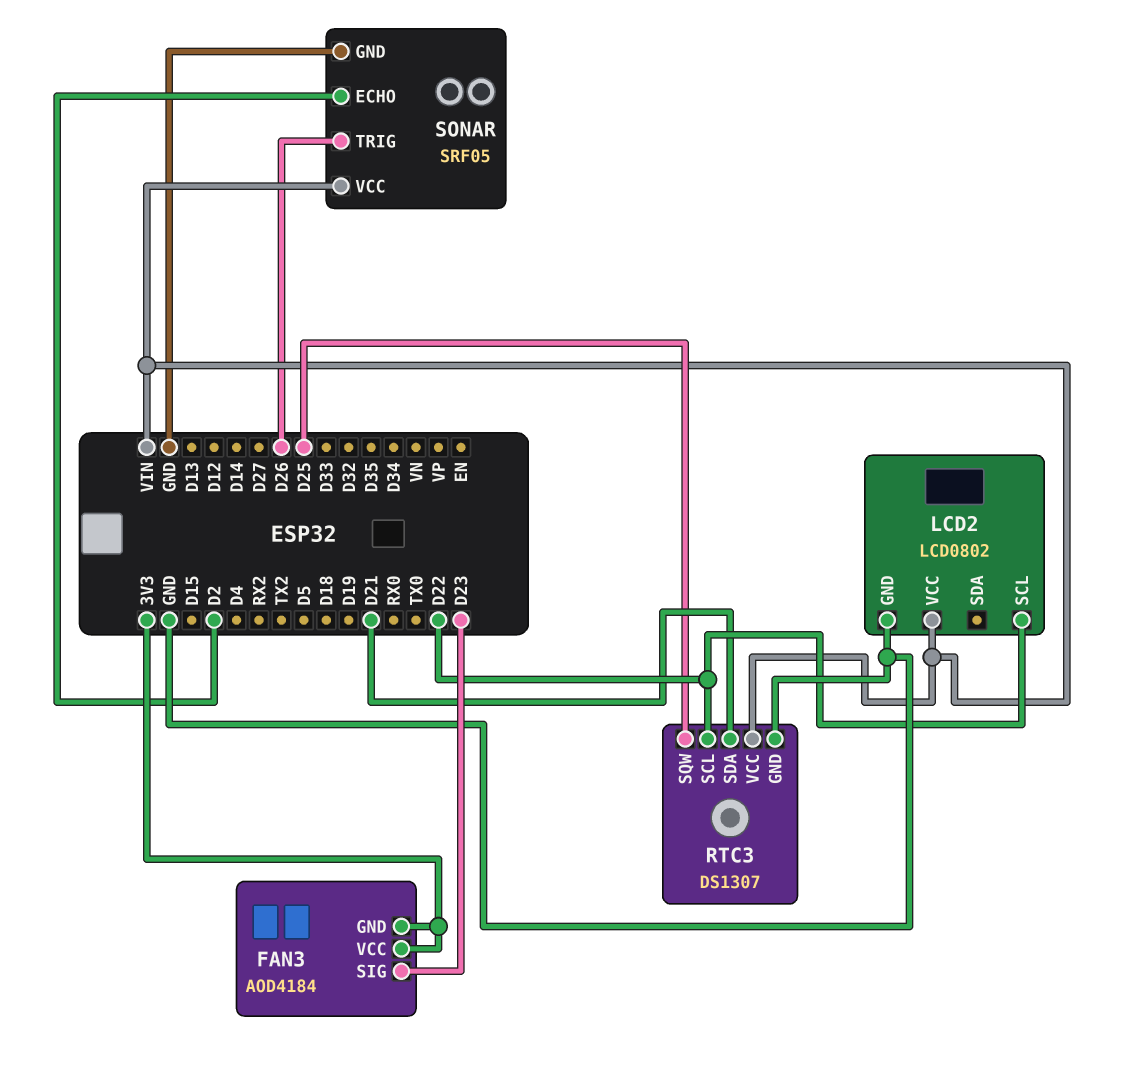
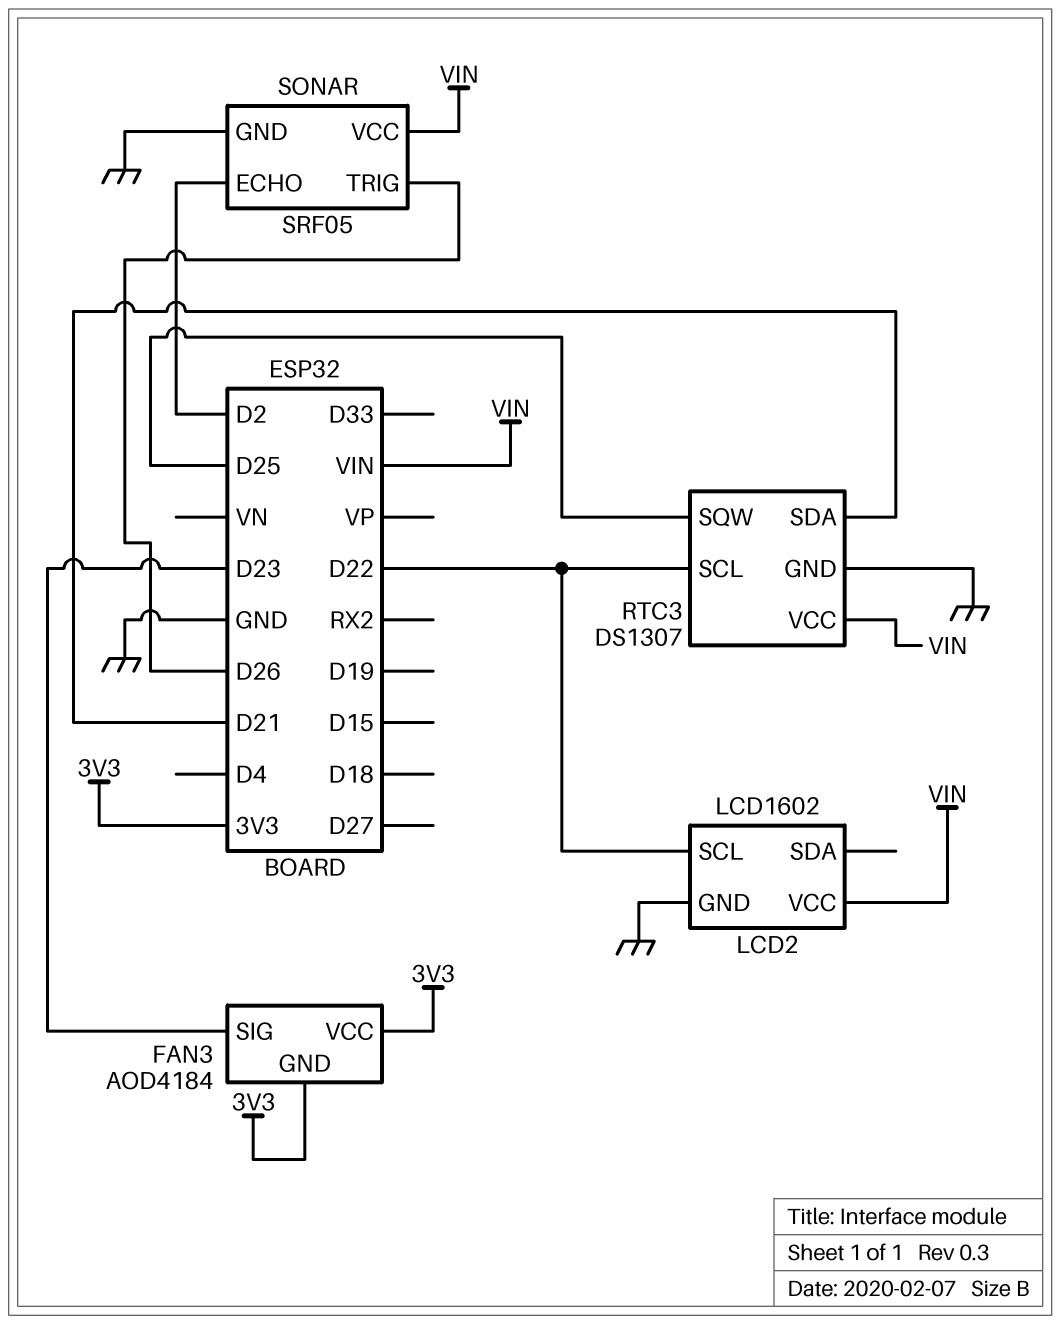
LCD2: LCD0802 -> LCD1602

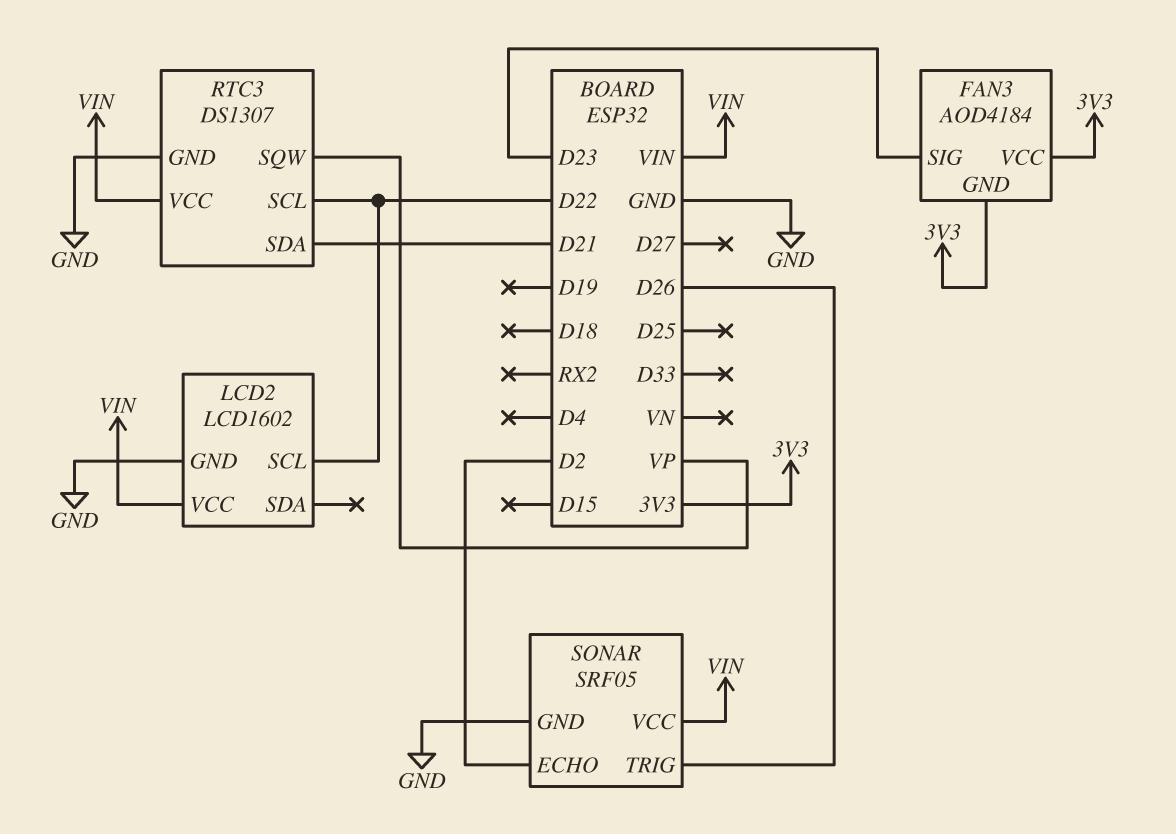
RTC3 pin SQW: D25 -> VP

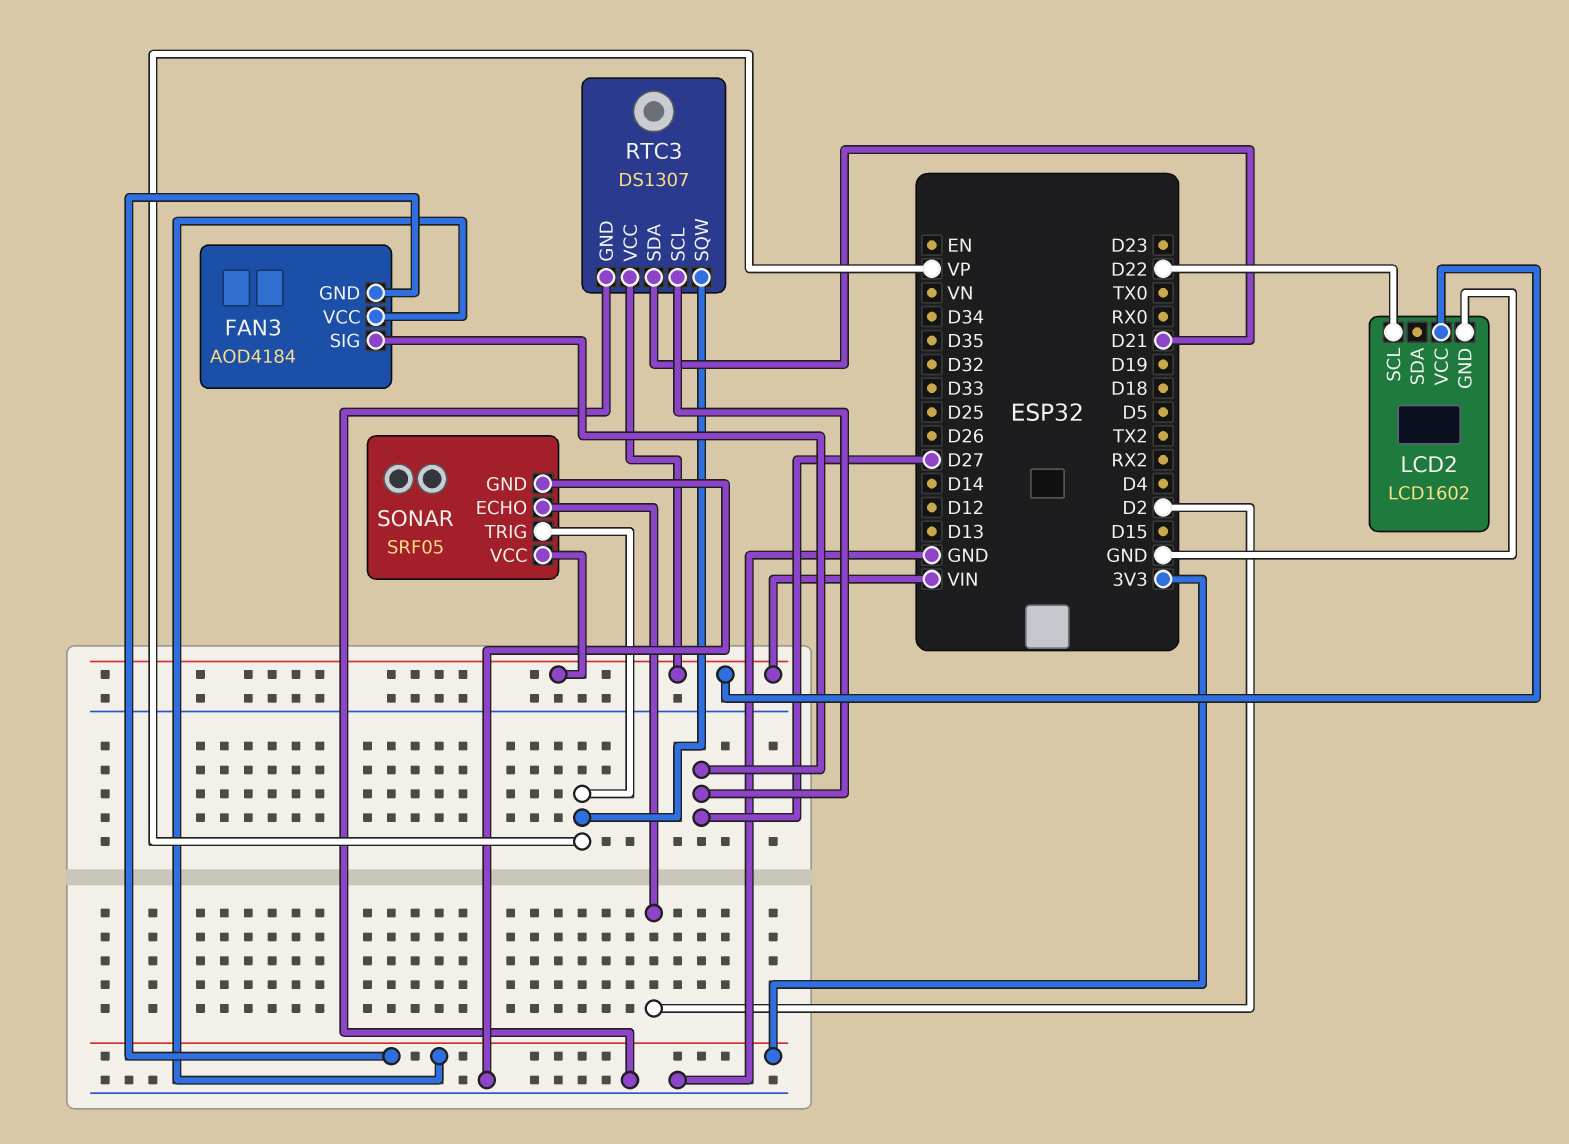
FAN3 pin SIG: D23 -> D27
RTC3 pin SCL: D22 -> D27
SONAR pin TRIG: D26 -> VP

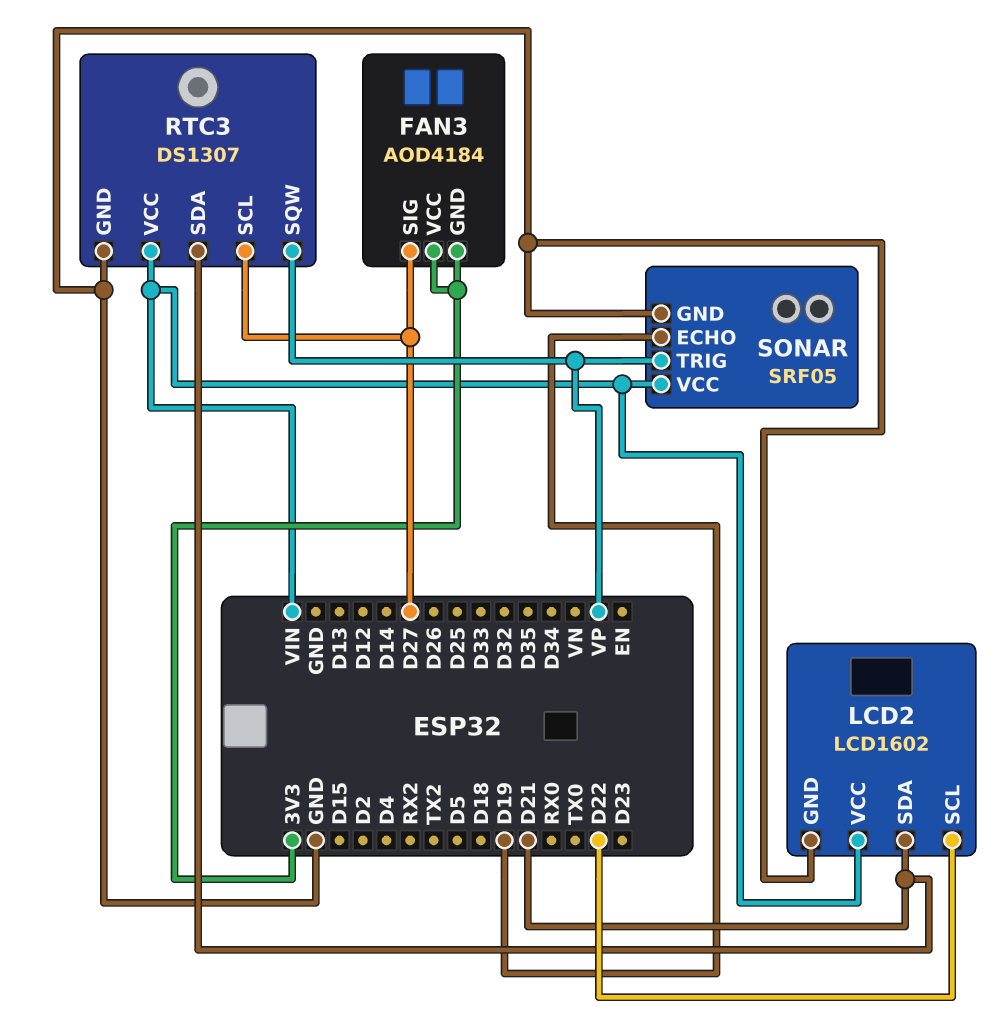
LCD2 pin SDA: none -> D21
SONAR pin ECHO: D2 -> D19

